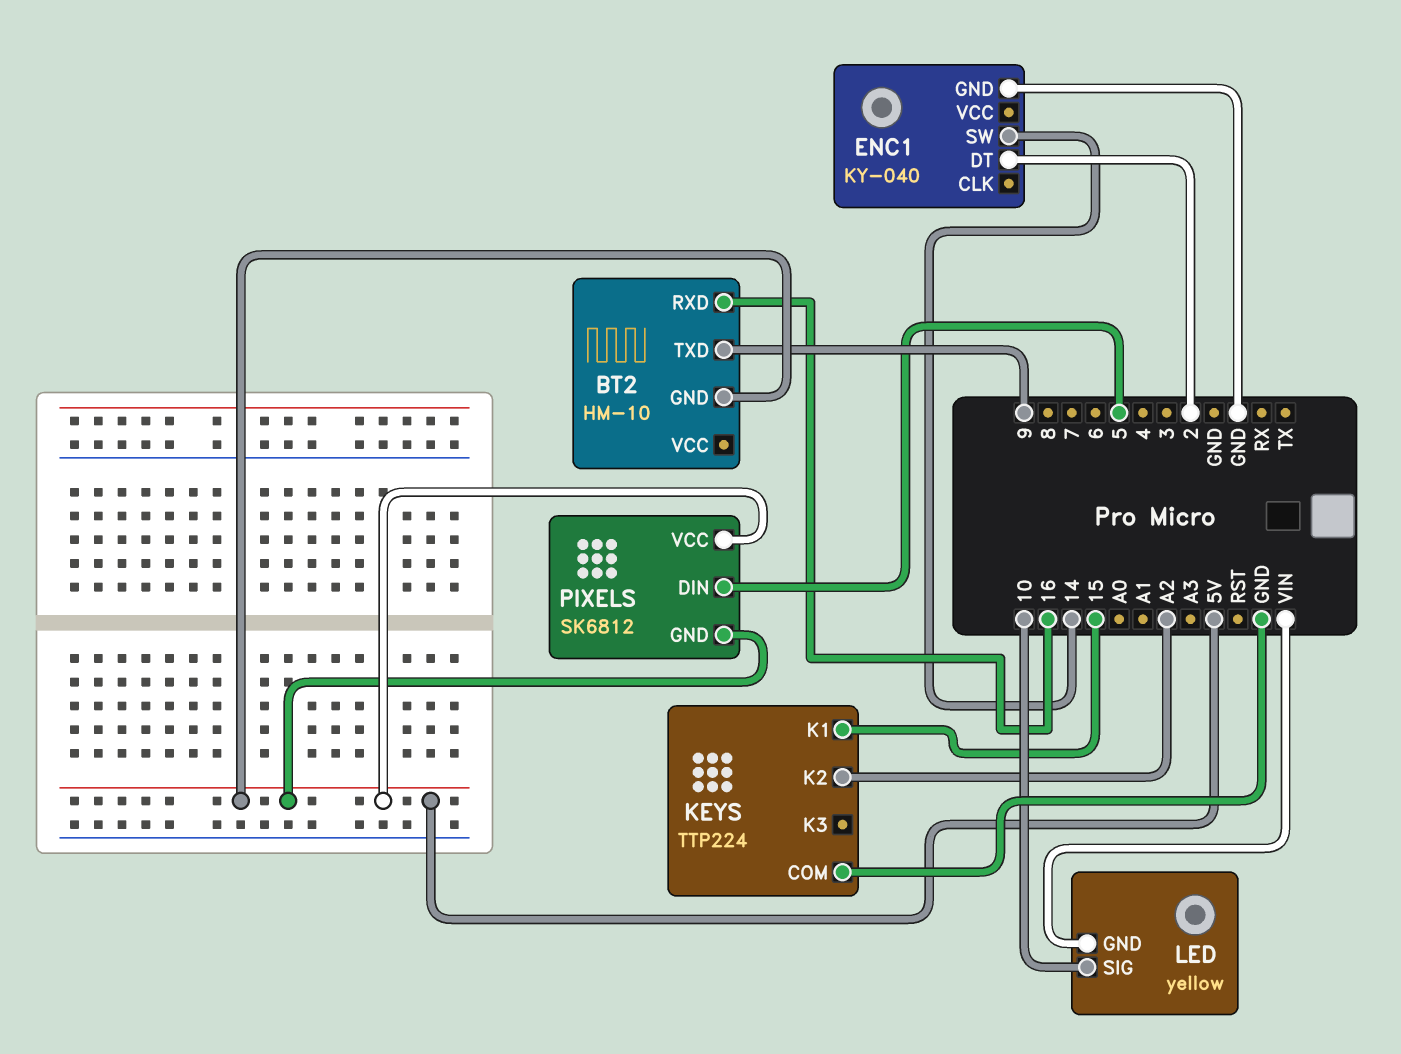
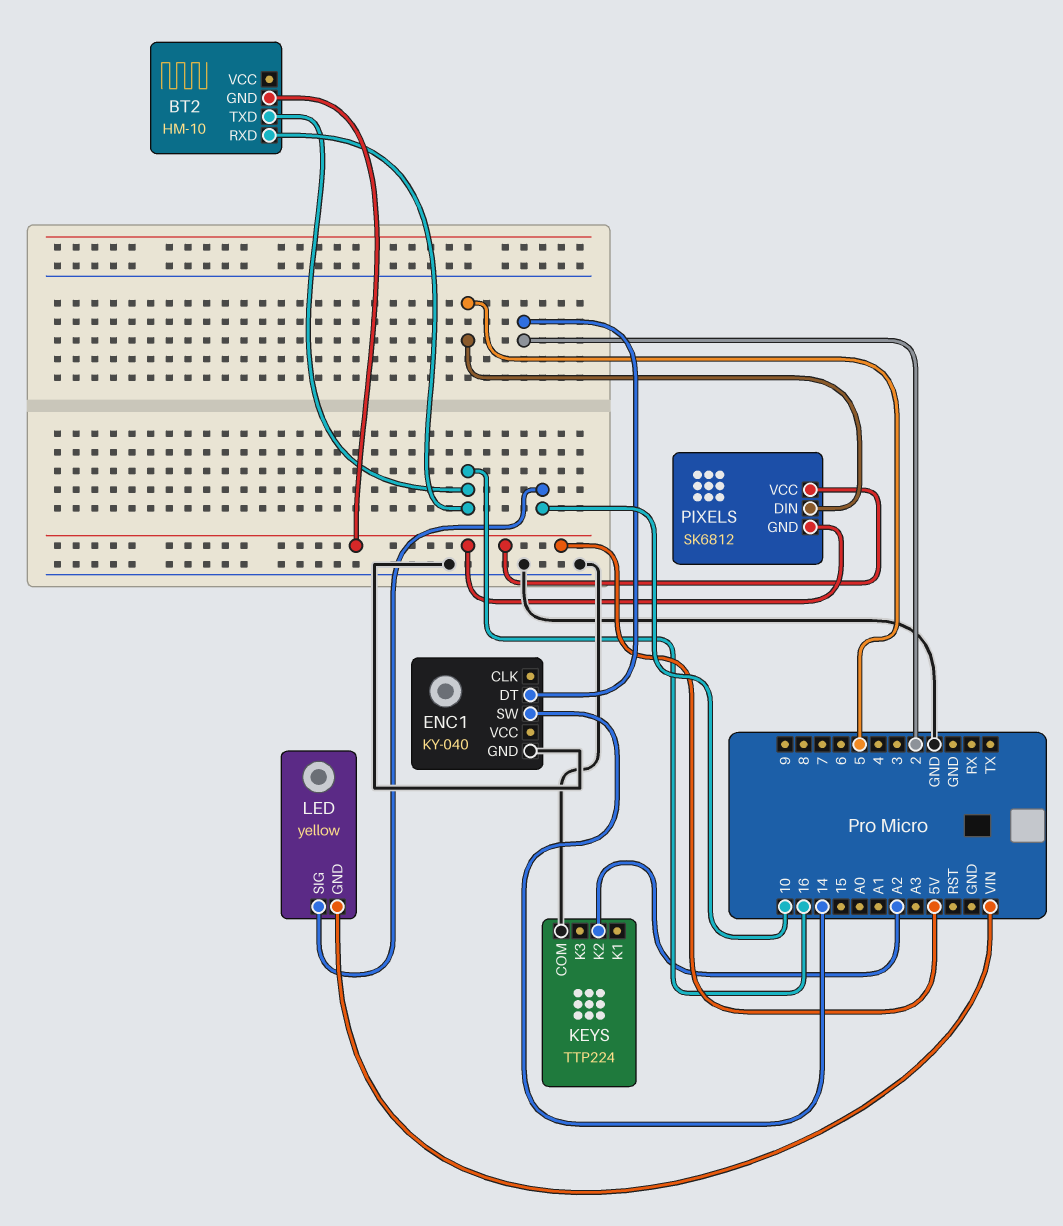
BT2 pin TXD: 9 -> 16
KEYS pin K1: 15 -> none

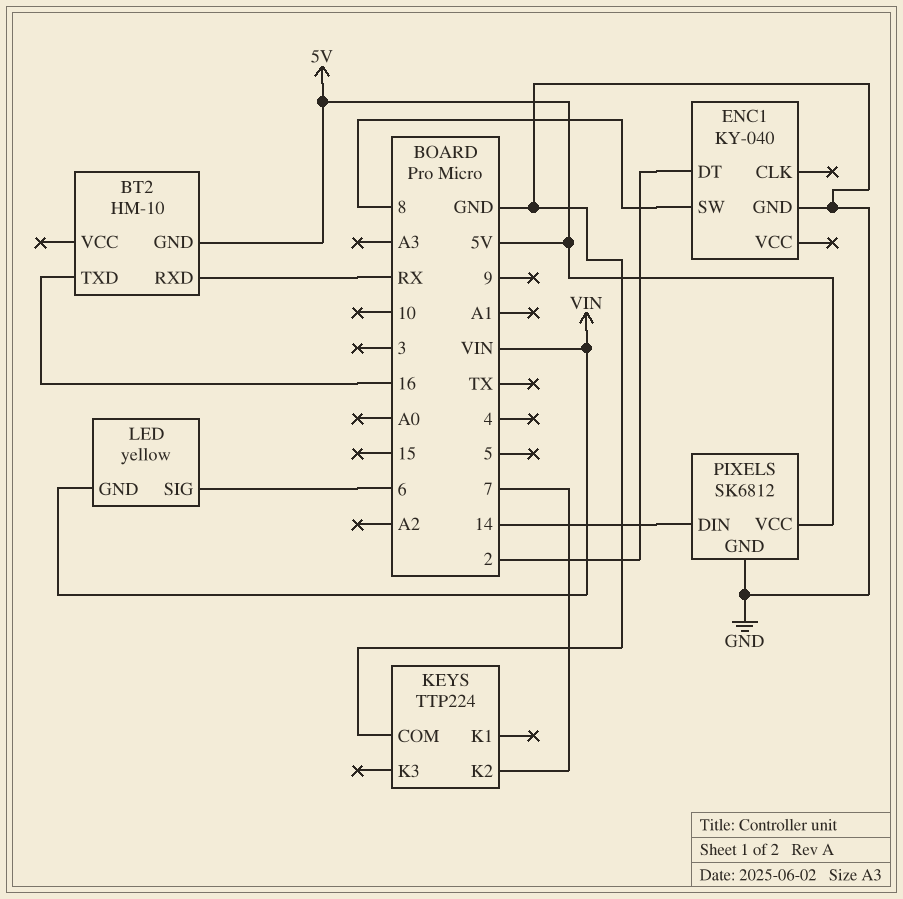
BT2 pin RXD: 16 -> RX
ENC1 pin SW: 14 -> 8
KEYS pin K2: A2 -> 7
LED pin SIG: 10 -> 6
PIXELS pin DIN: 5 -> 14
PIXELS pin GND: 5V -> GND

